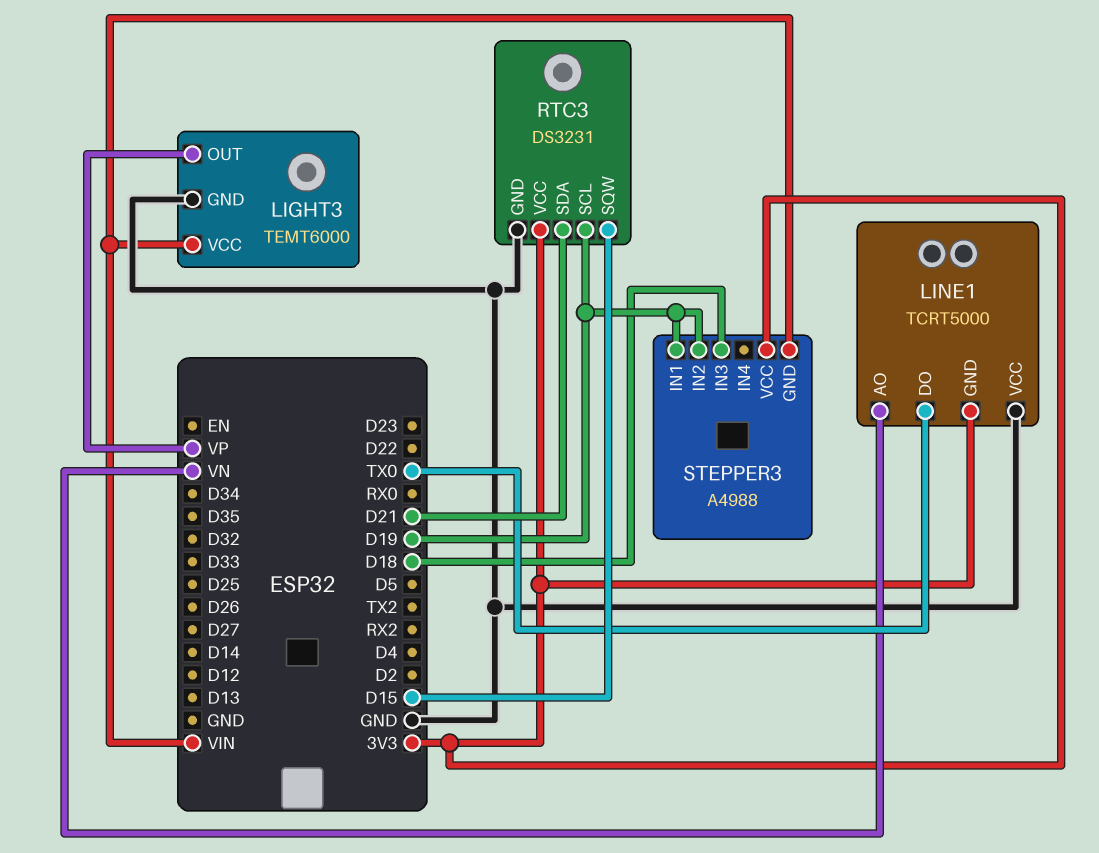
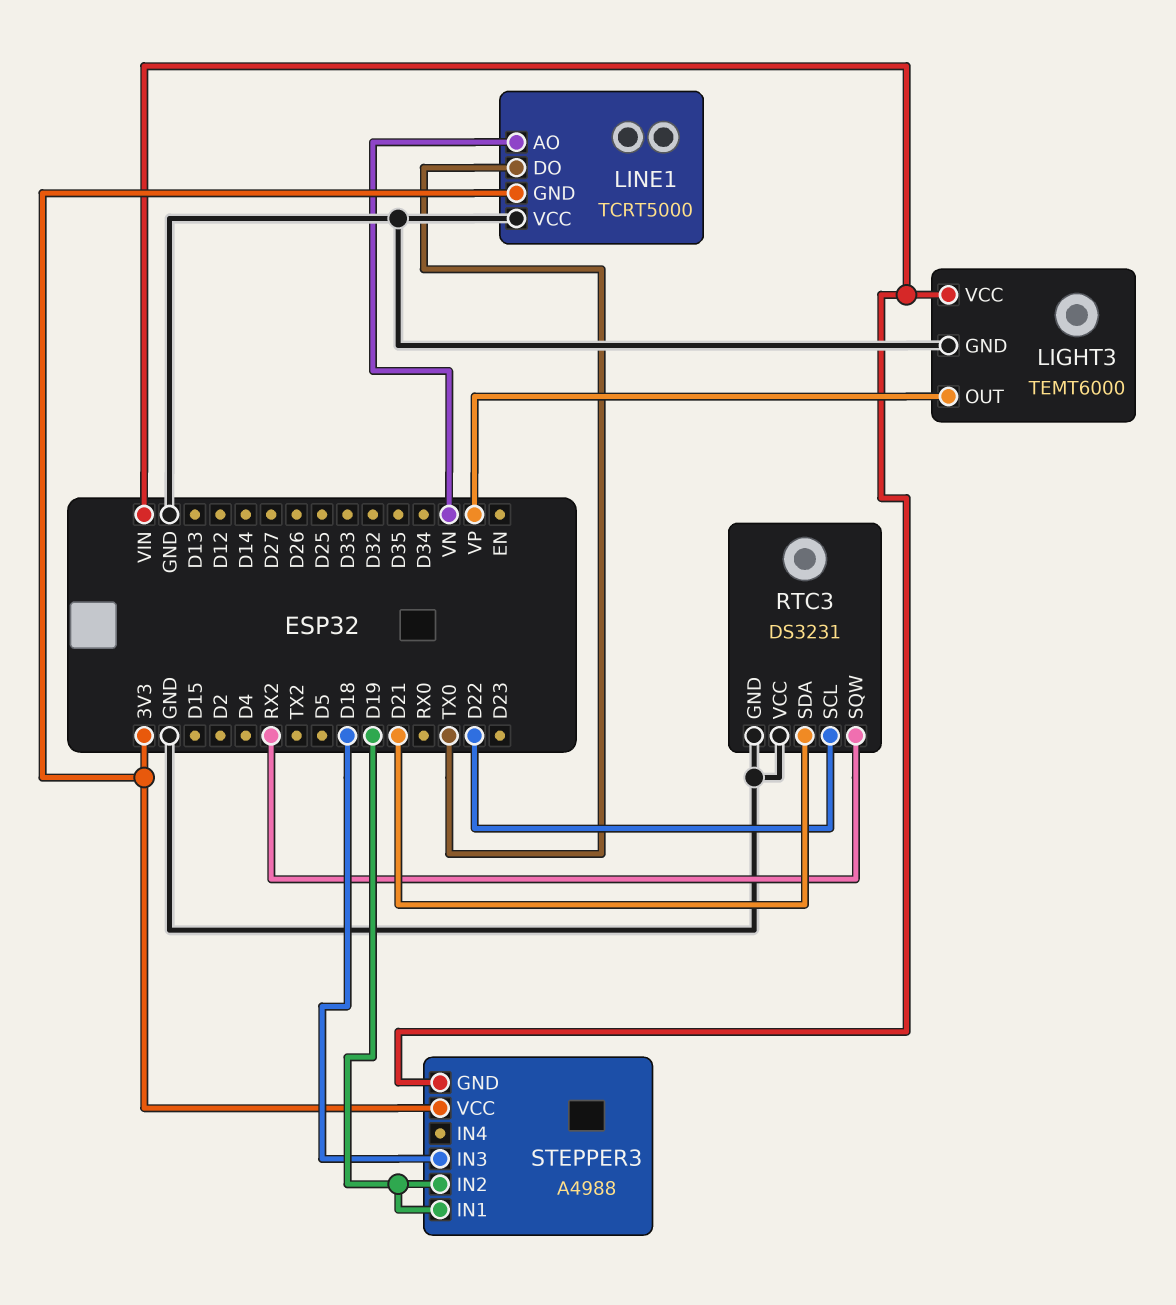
RTC3 pin SCL: D19 -> D22
RTC3 pin SQW: D15 -> RX2
RTC3 pin VCC: 3V3 -> GND

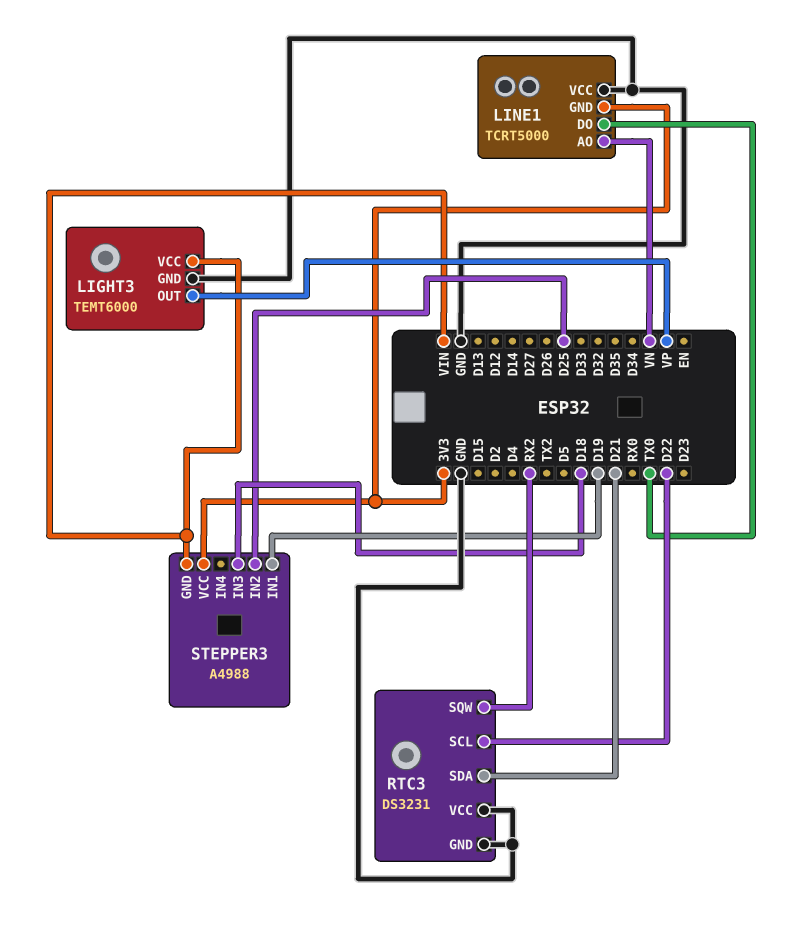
STEPPER3 pin IN2: D19 -> D25

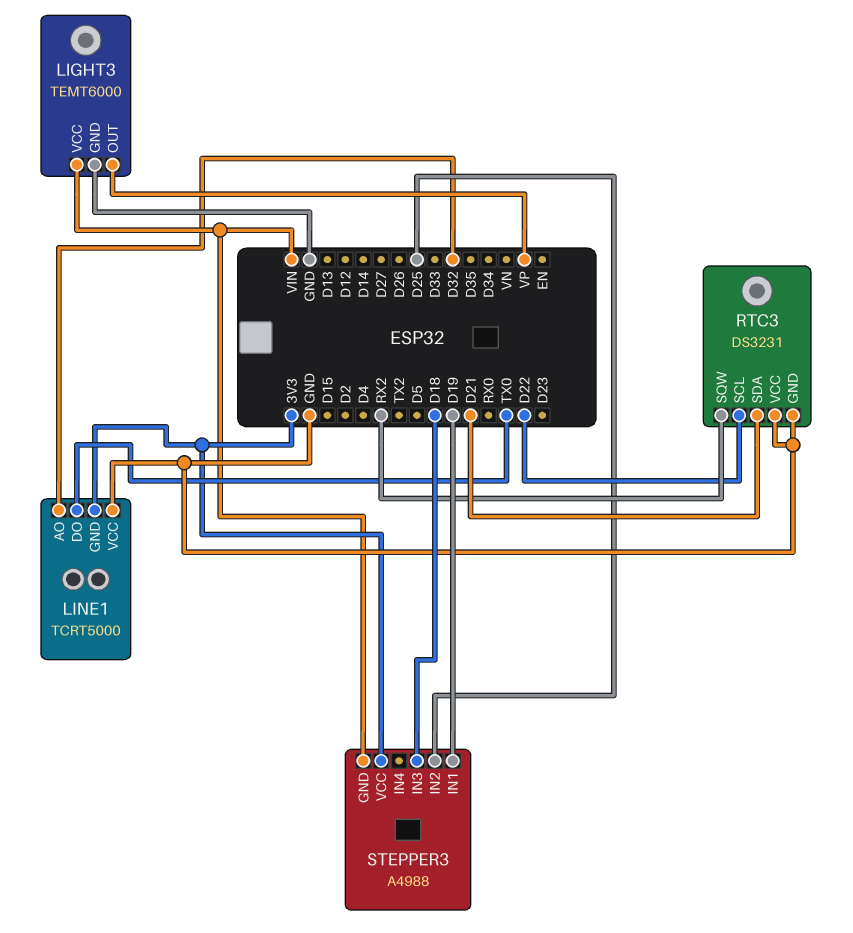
LINE1 pin AO: VN -> D32

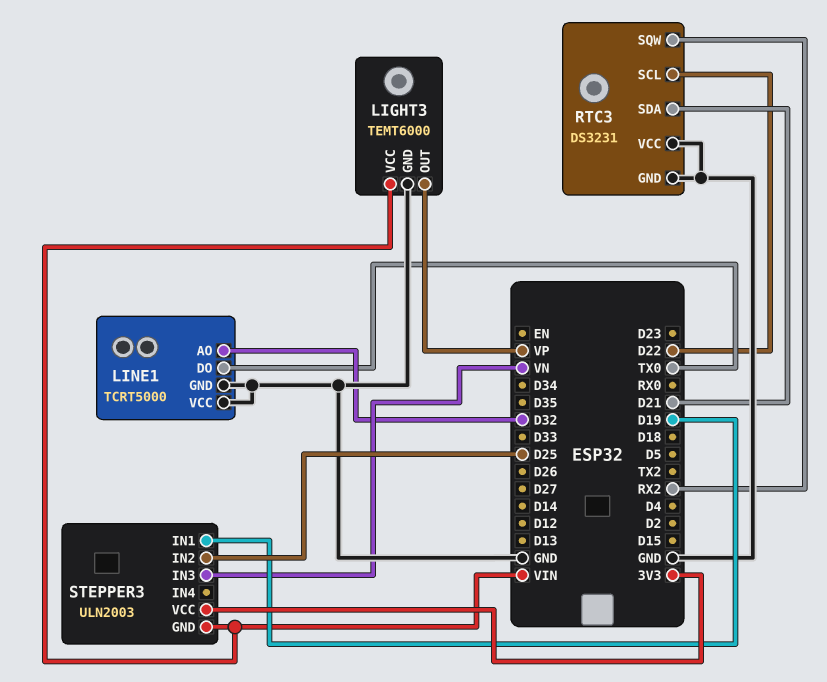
LINE1 pin GND: 3V3 -> GND
STEPPER3: A4988 -> ULN2003
STEPPER3 pin IN3: D18 -> VN

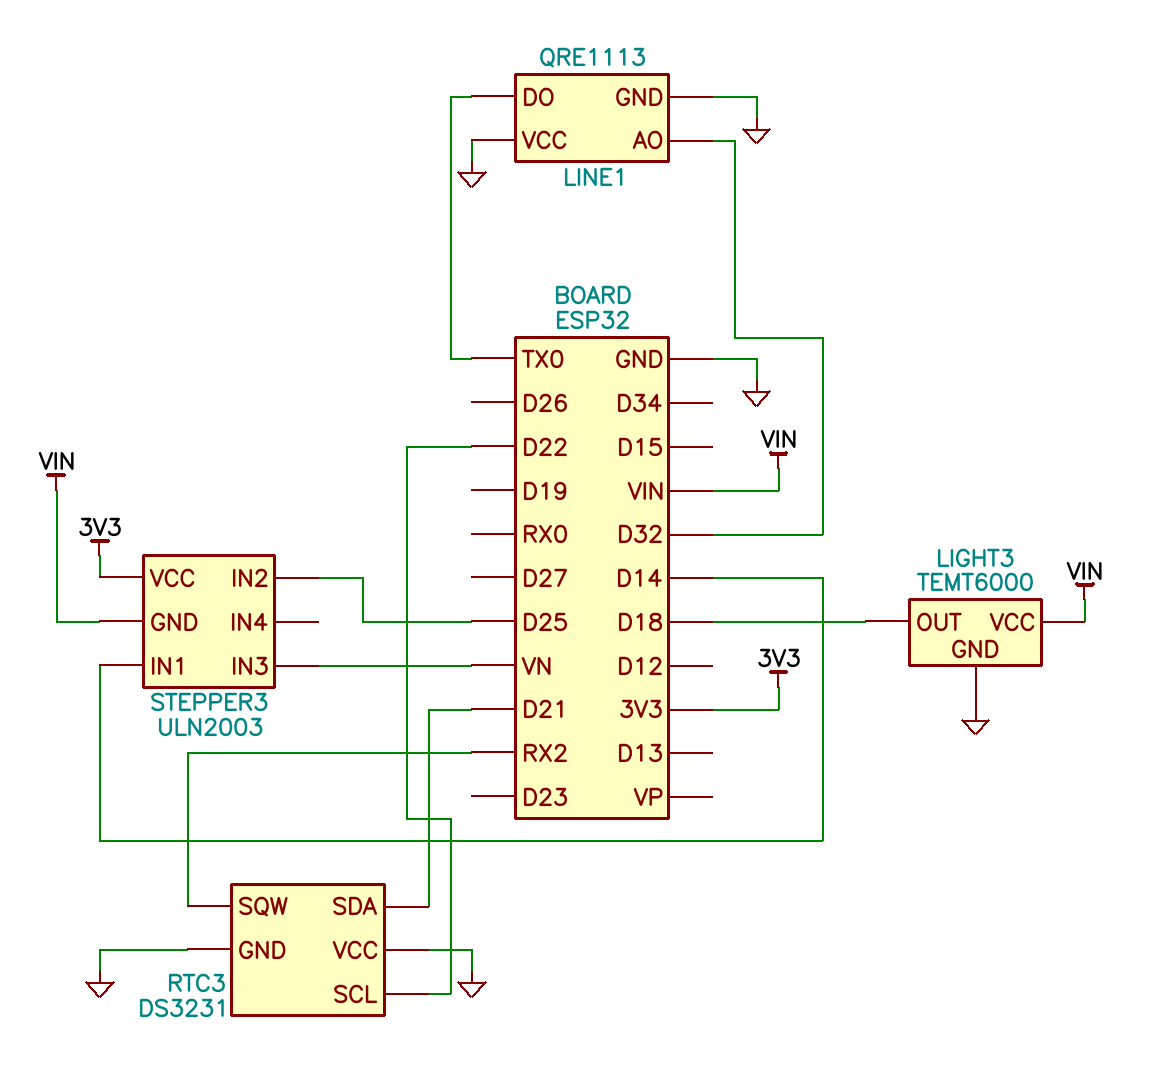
LIGHT3 pin OUT: VP -> D18
LINE1: TCRT5000 -> QRE1113
STEPPER3 pin IN1: D19 -> D14

